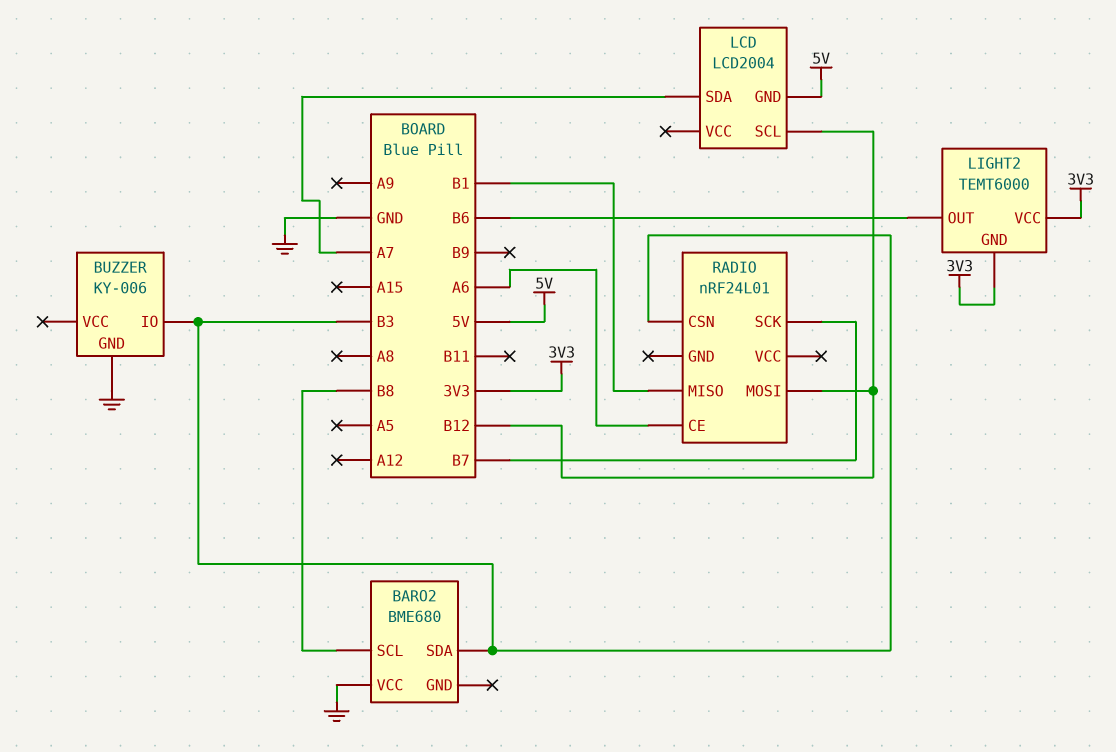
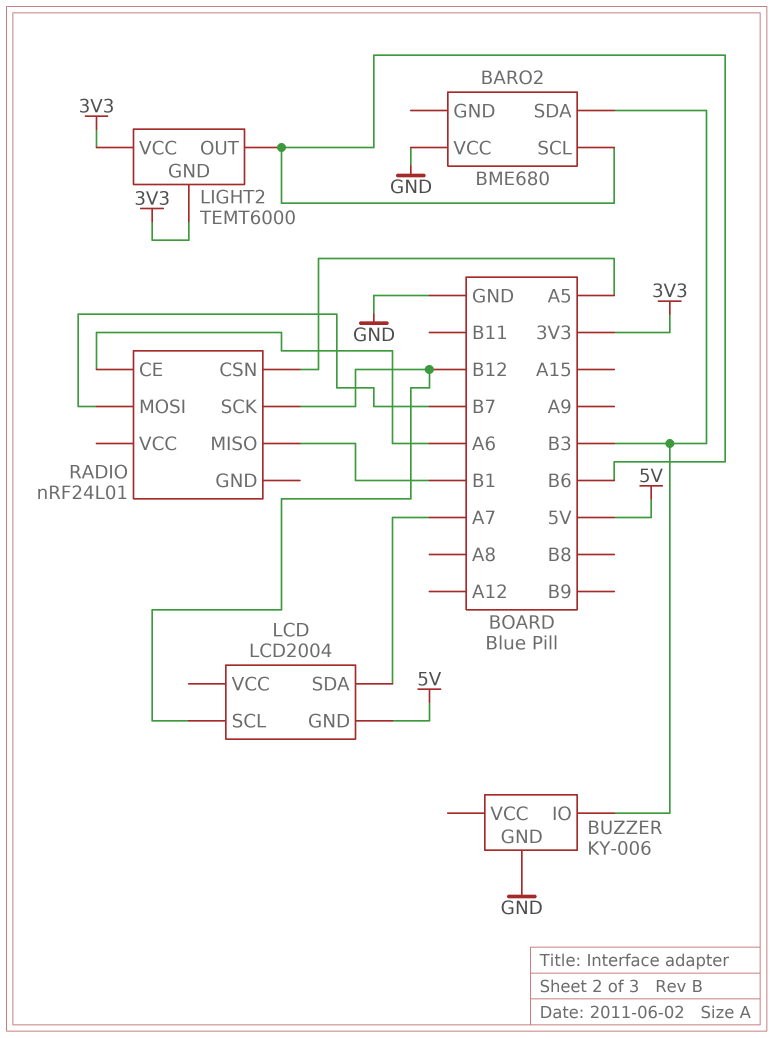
BARO2 pin SCL: B8 -> B6
RADIO pin CSN: B3 -> A5
RADIO pin MOSI: B12 -> B7
RADIO pin SCK: B7 -> B12

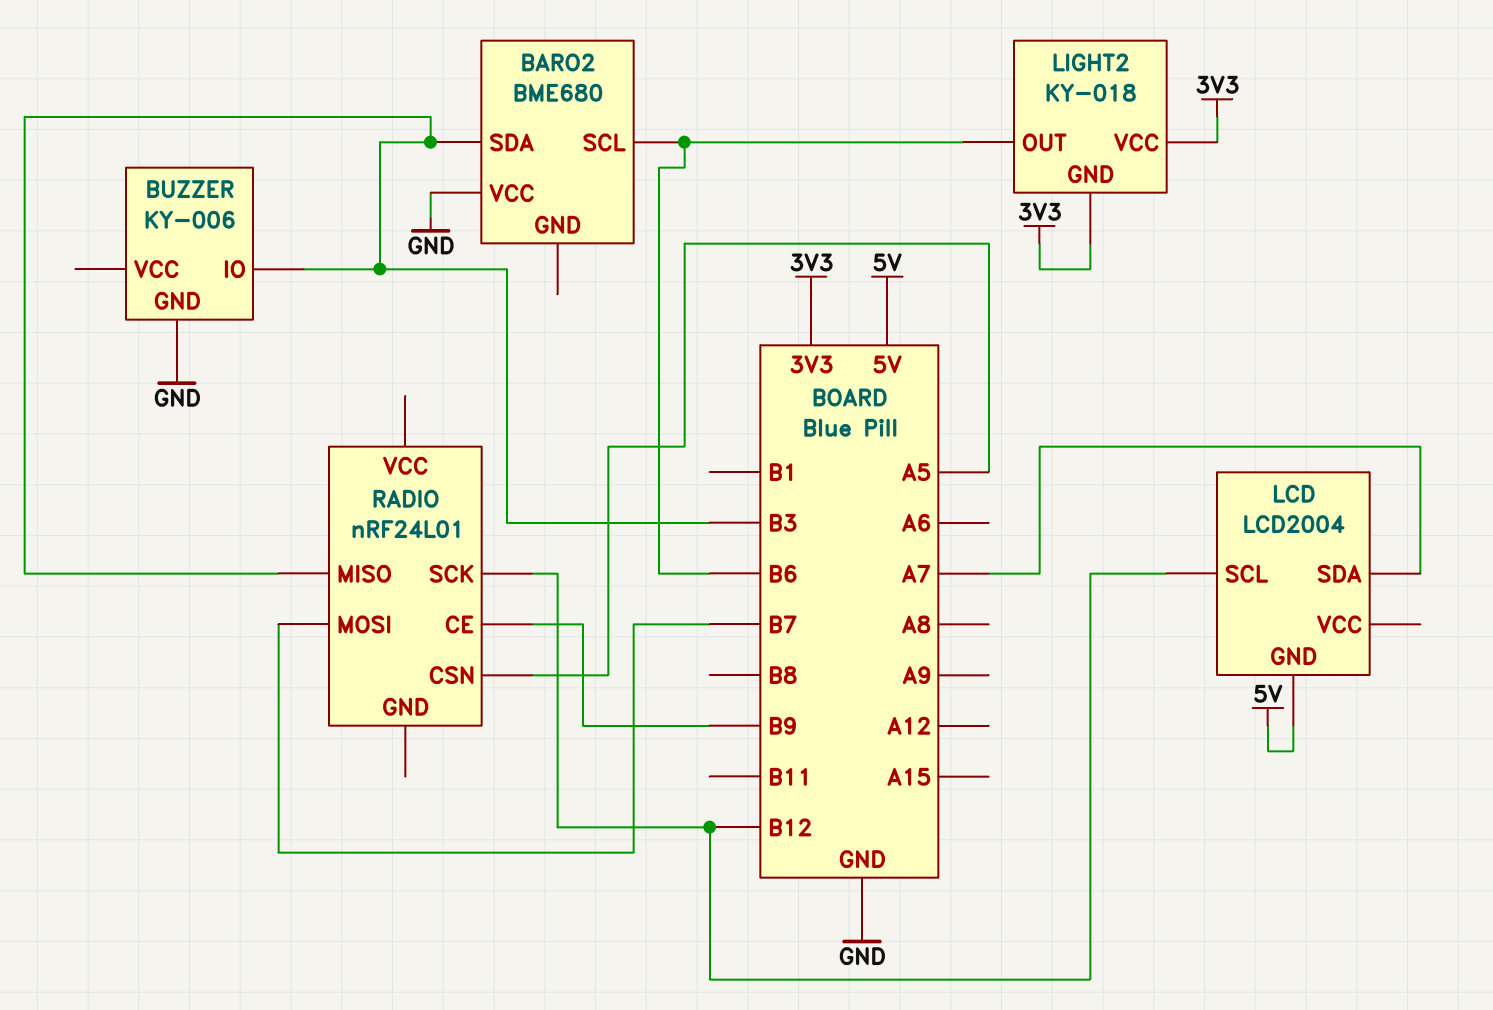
LIGHT2: TEMT6000 -> KY-018
RADIO pin CE: A6 -> B9
RADIO pin MISO: B1 -> B3

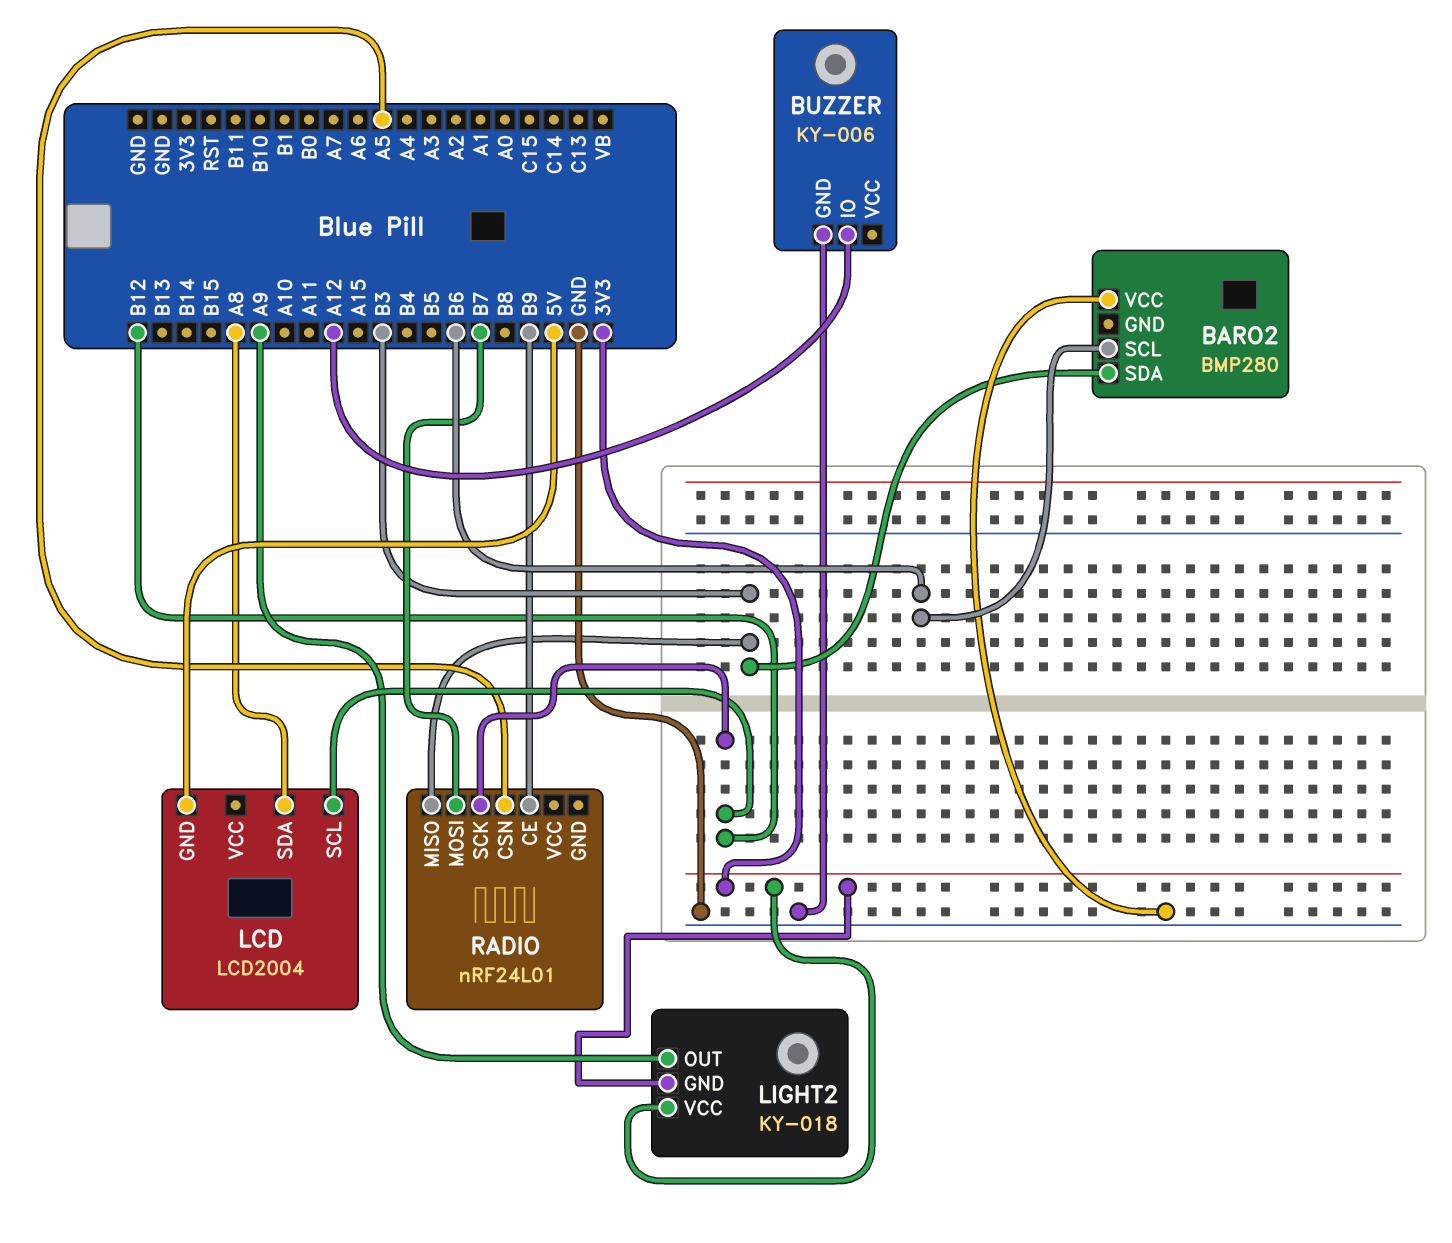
BARO2: BME680 -> BMP280
BUZZER pin IO: B3 -> A12
LCD pin SDA: A7 -> A8
LIGHT2 pin OUT: B6 -> A9

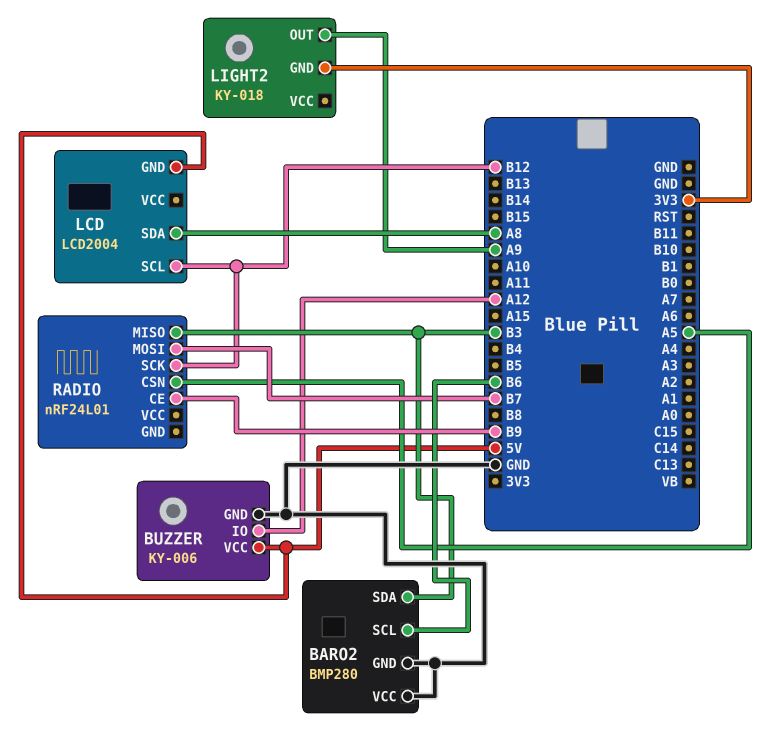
BARO2 pin GND: none -> GND
BUZZER pin VCC: none -> 5V
LIGHT2 pin VCC: 3V3 -> none

